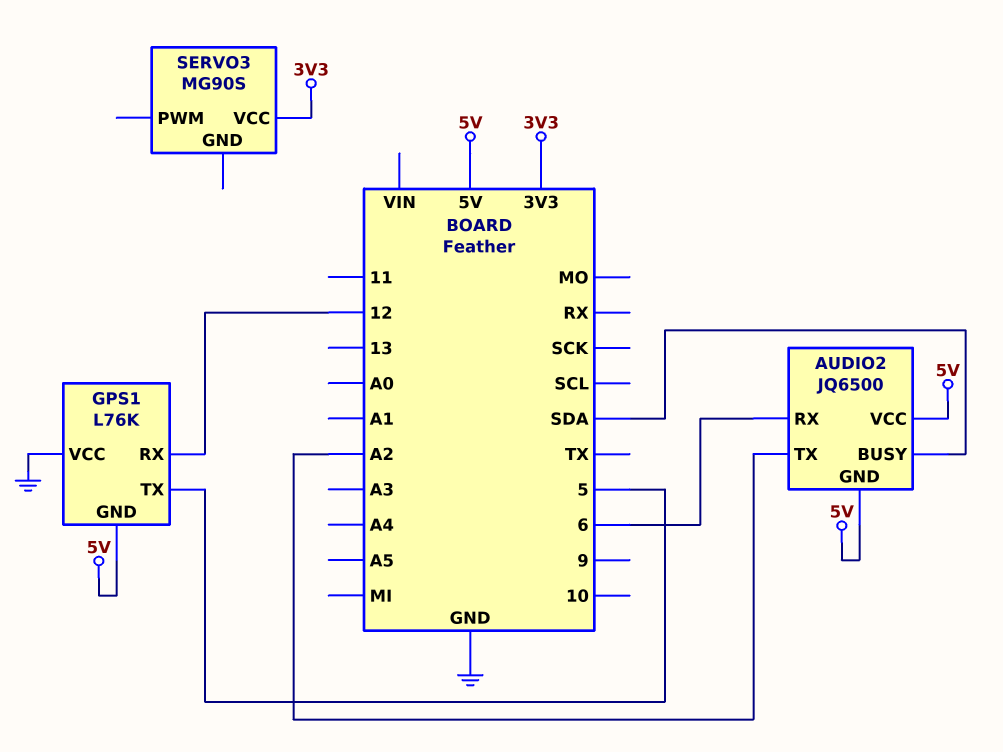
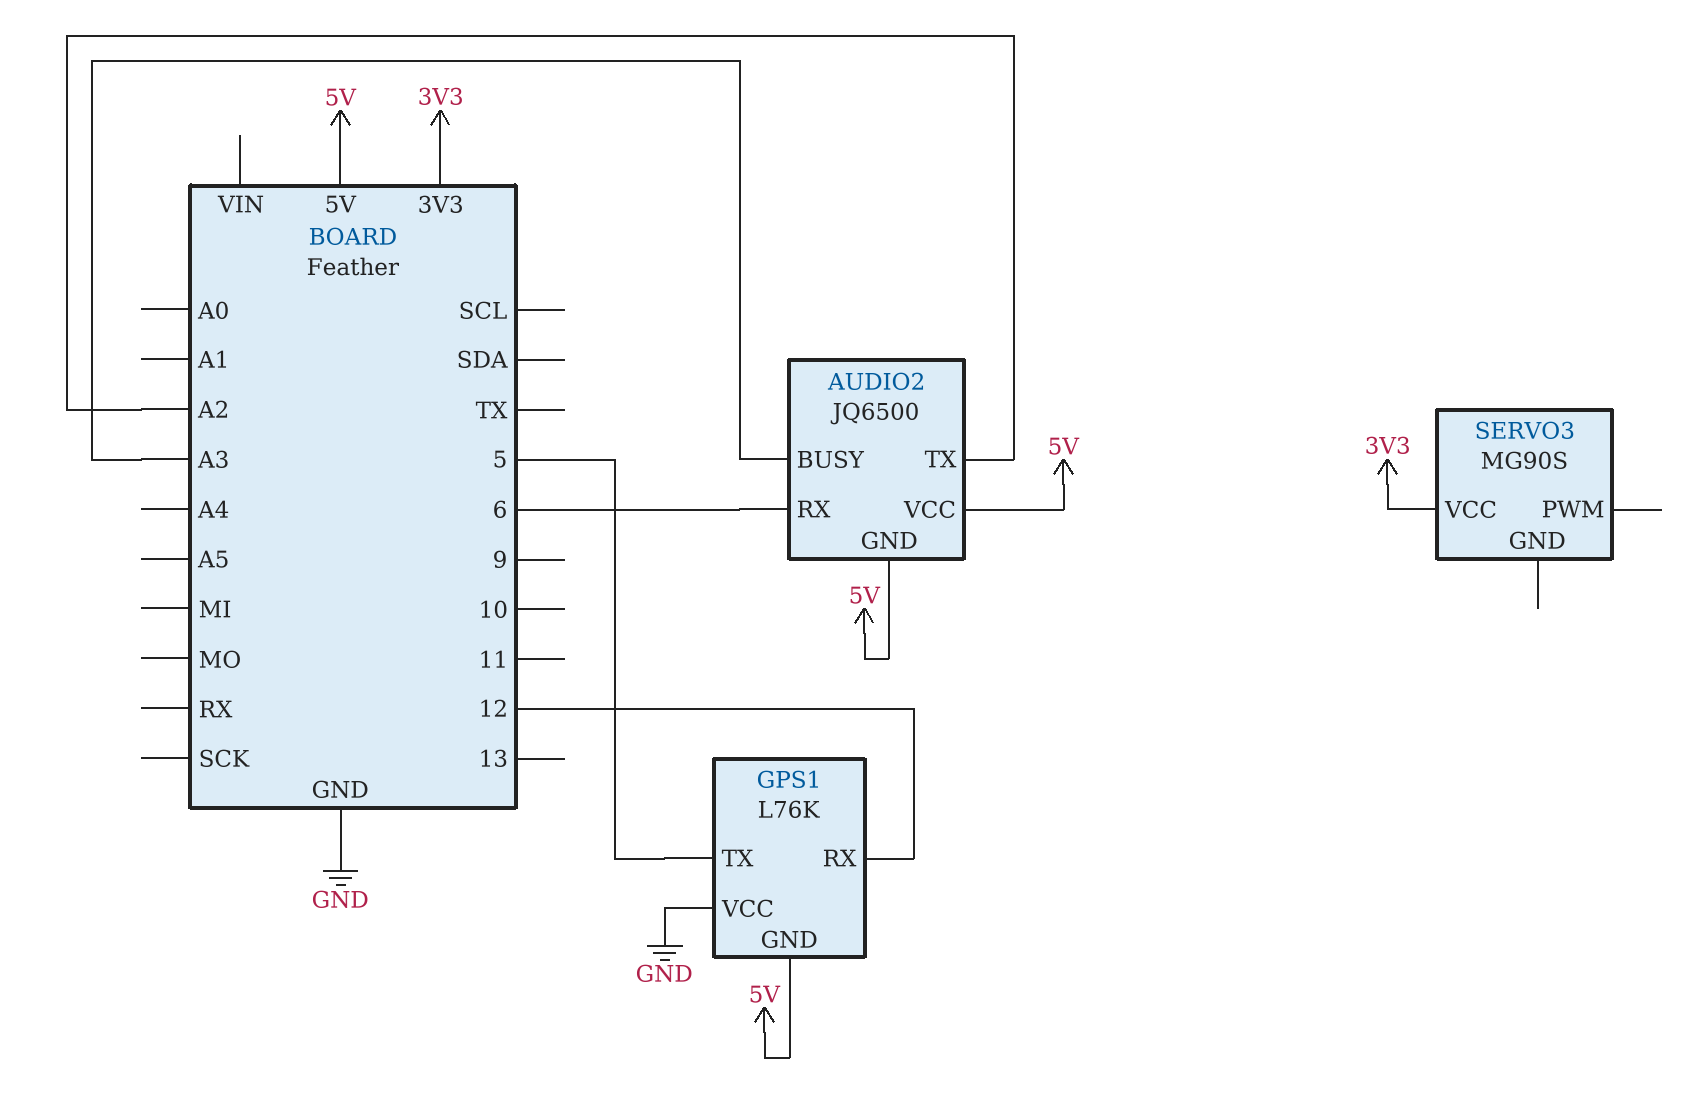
AUDIO2 pin BUSY: SDA -> A3

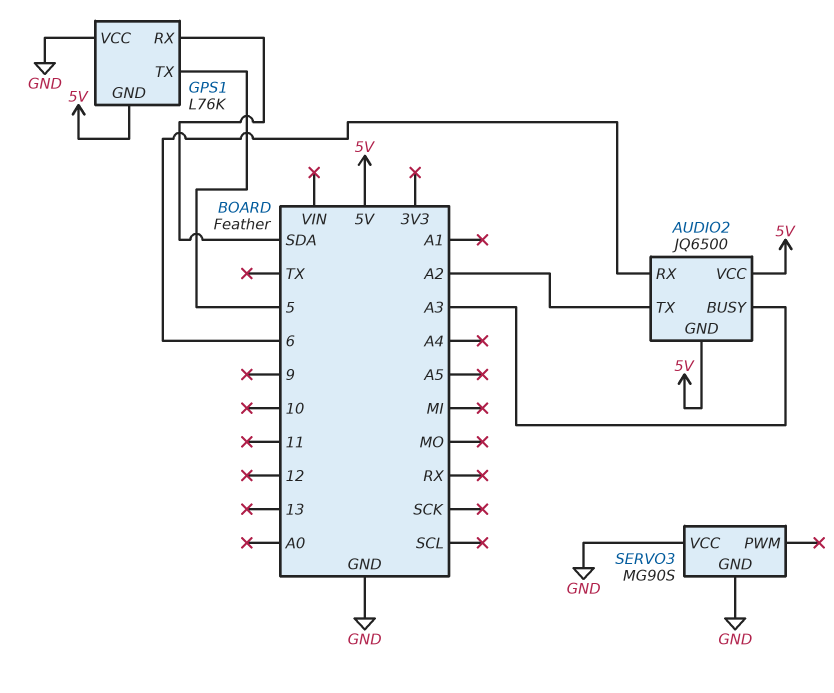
GPS1 pin RX: 12 -> SDA
SERVO3 pin GND: none -> GND
SERVO3 pin VCC: 3V3 -> GND

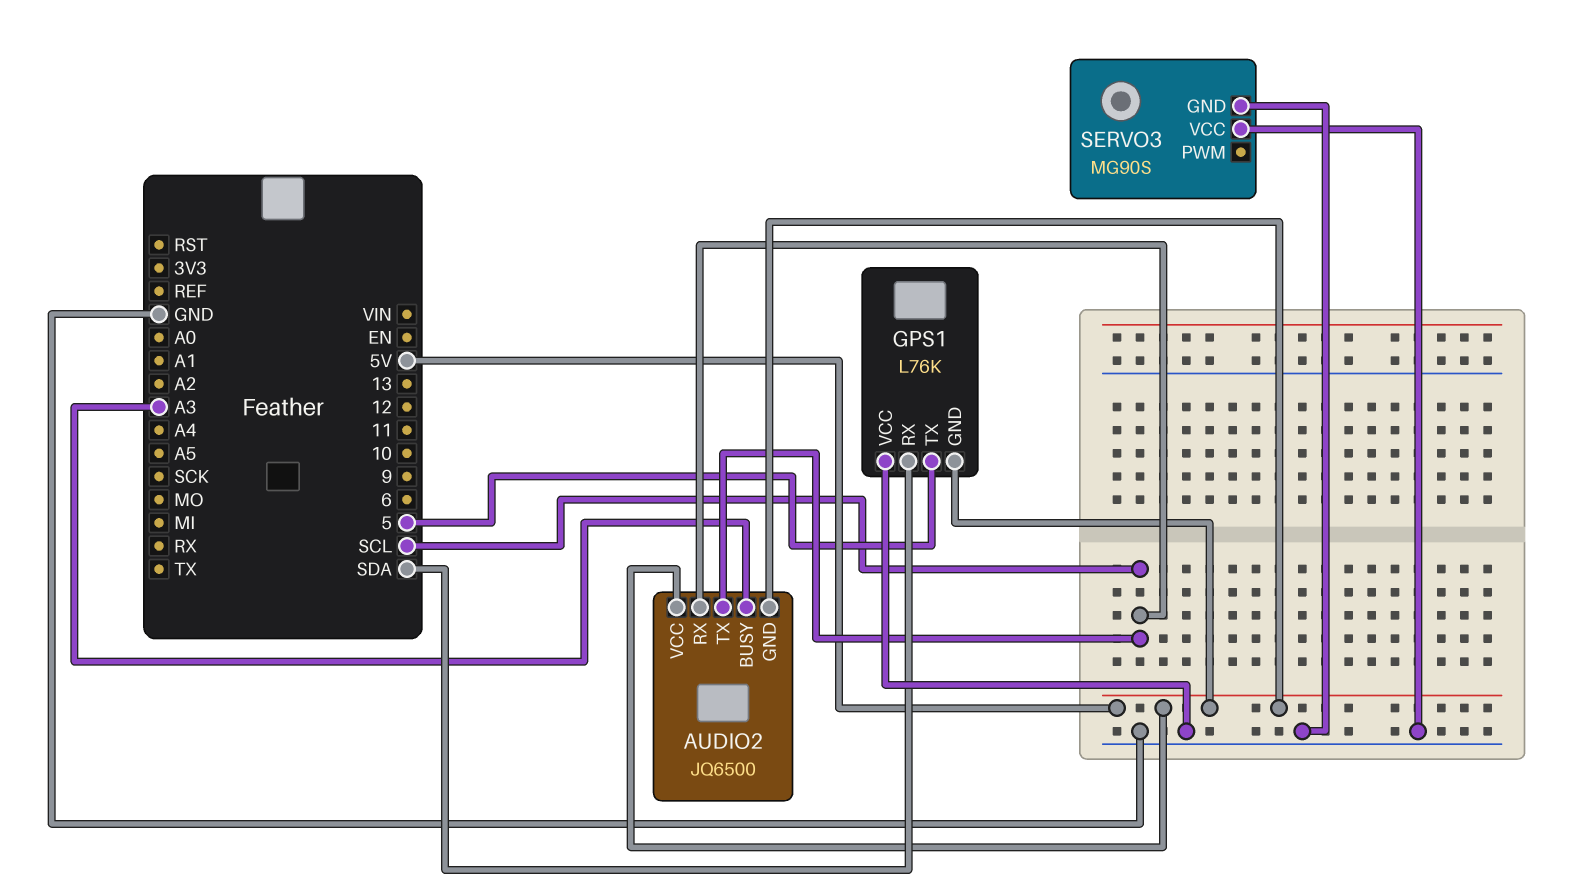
AUDIO2 pin RX: 6 -> SCL
AUDIO2 pin TX: A2 -> SCL

